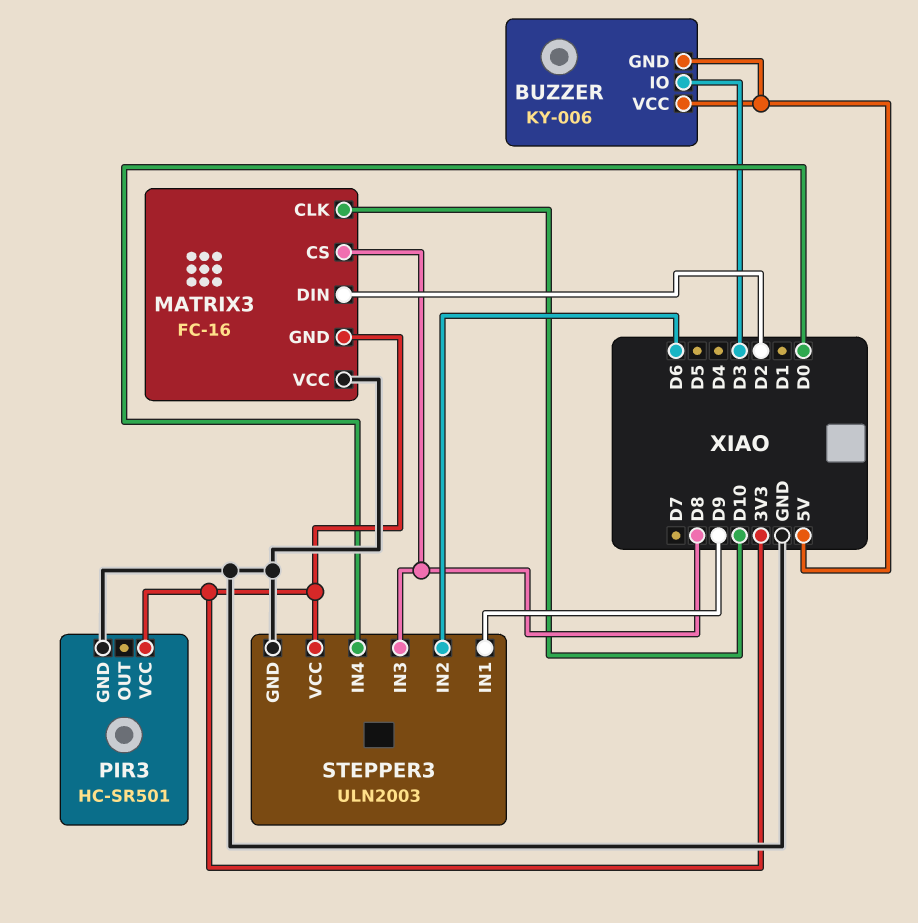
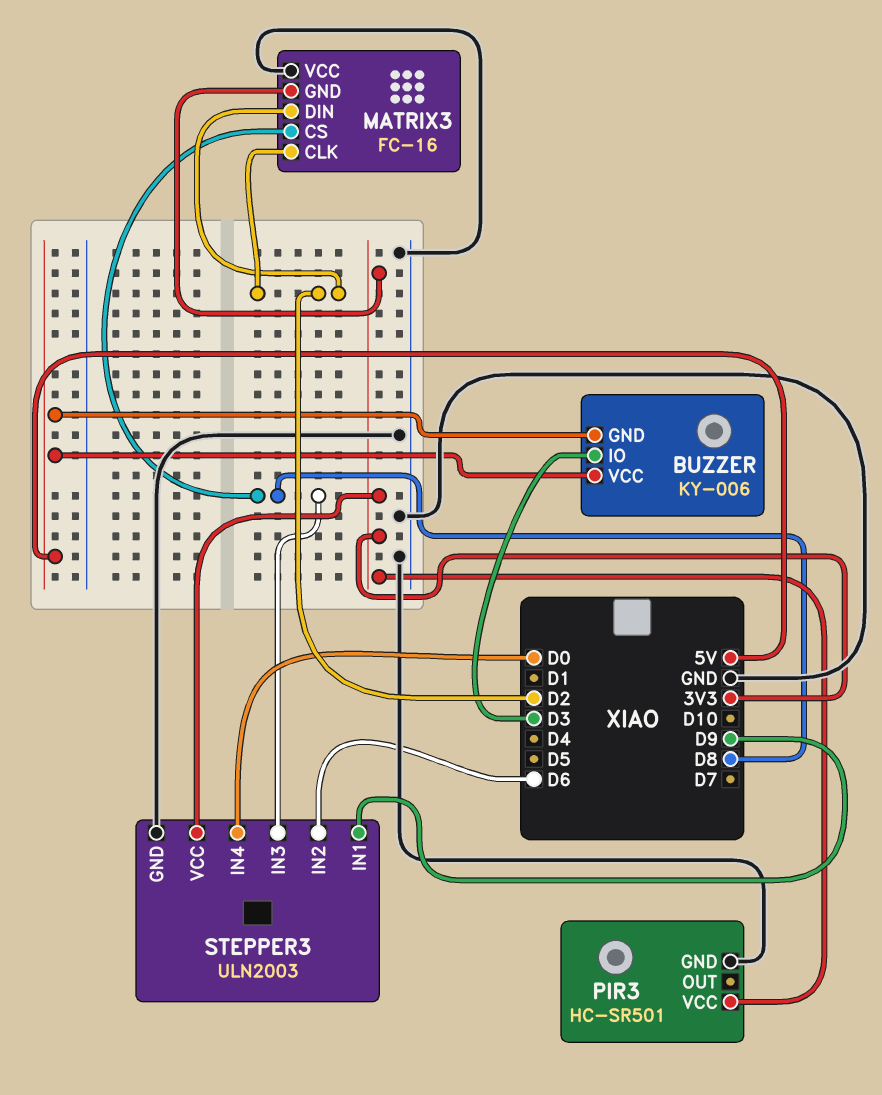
MATRIX3 pin CLK: D10 -> D2

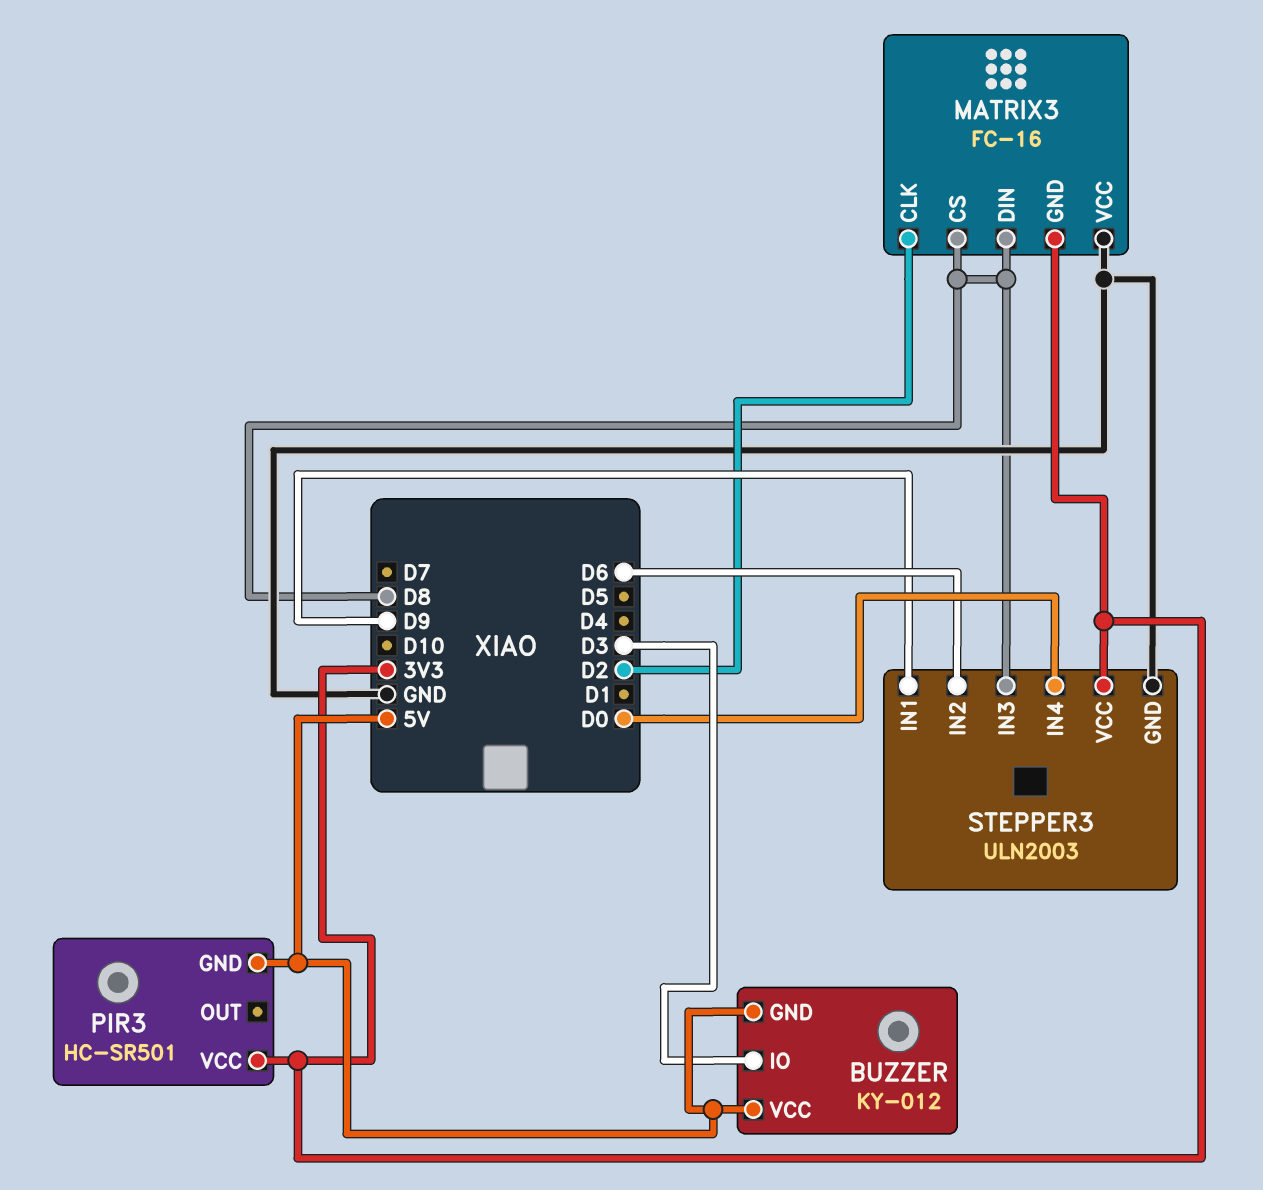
BUZZER: KY-006 -> KY-012
MATRIX3 pin DIN: D2 -> D8
PIR3 pin GND: GND -> 5V

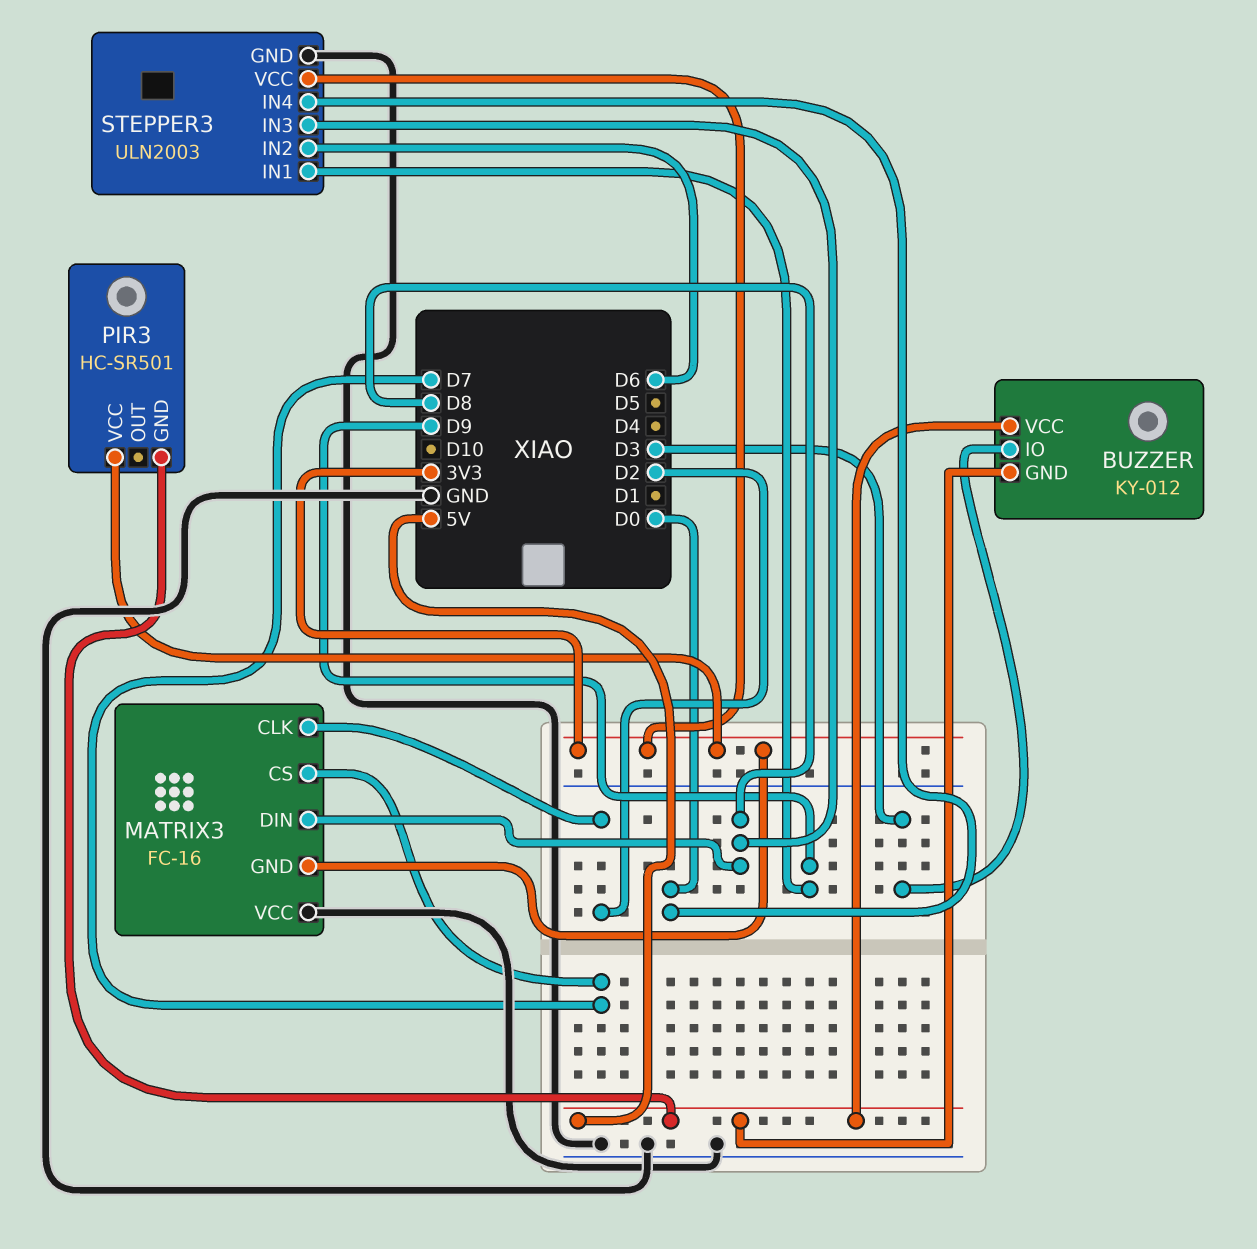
MATRIX3 pin CS: D8 -> D7

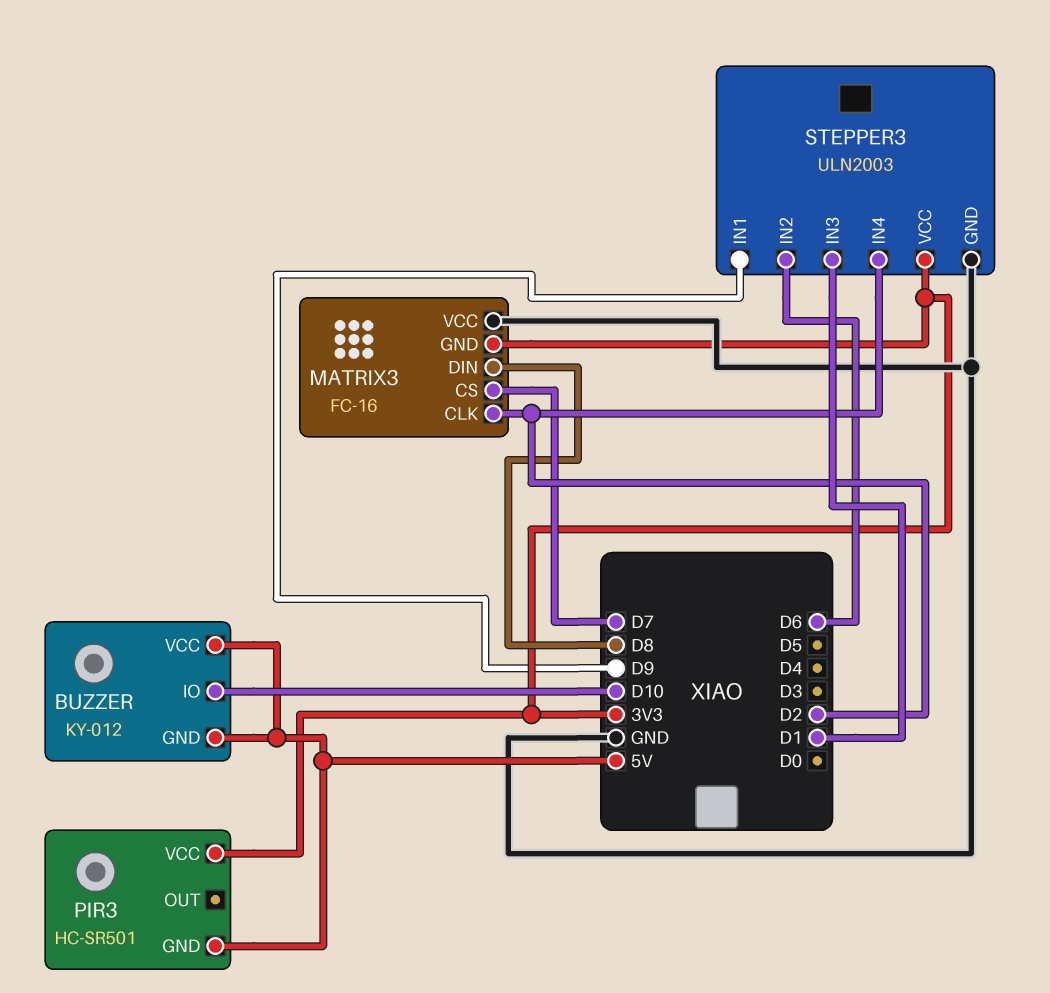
BUZZER pin IO: D3 -> D10
STEPPER3 pin IN3: D8 -> D1
STEPPER3 pin IN4: D0 -> D2

